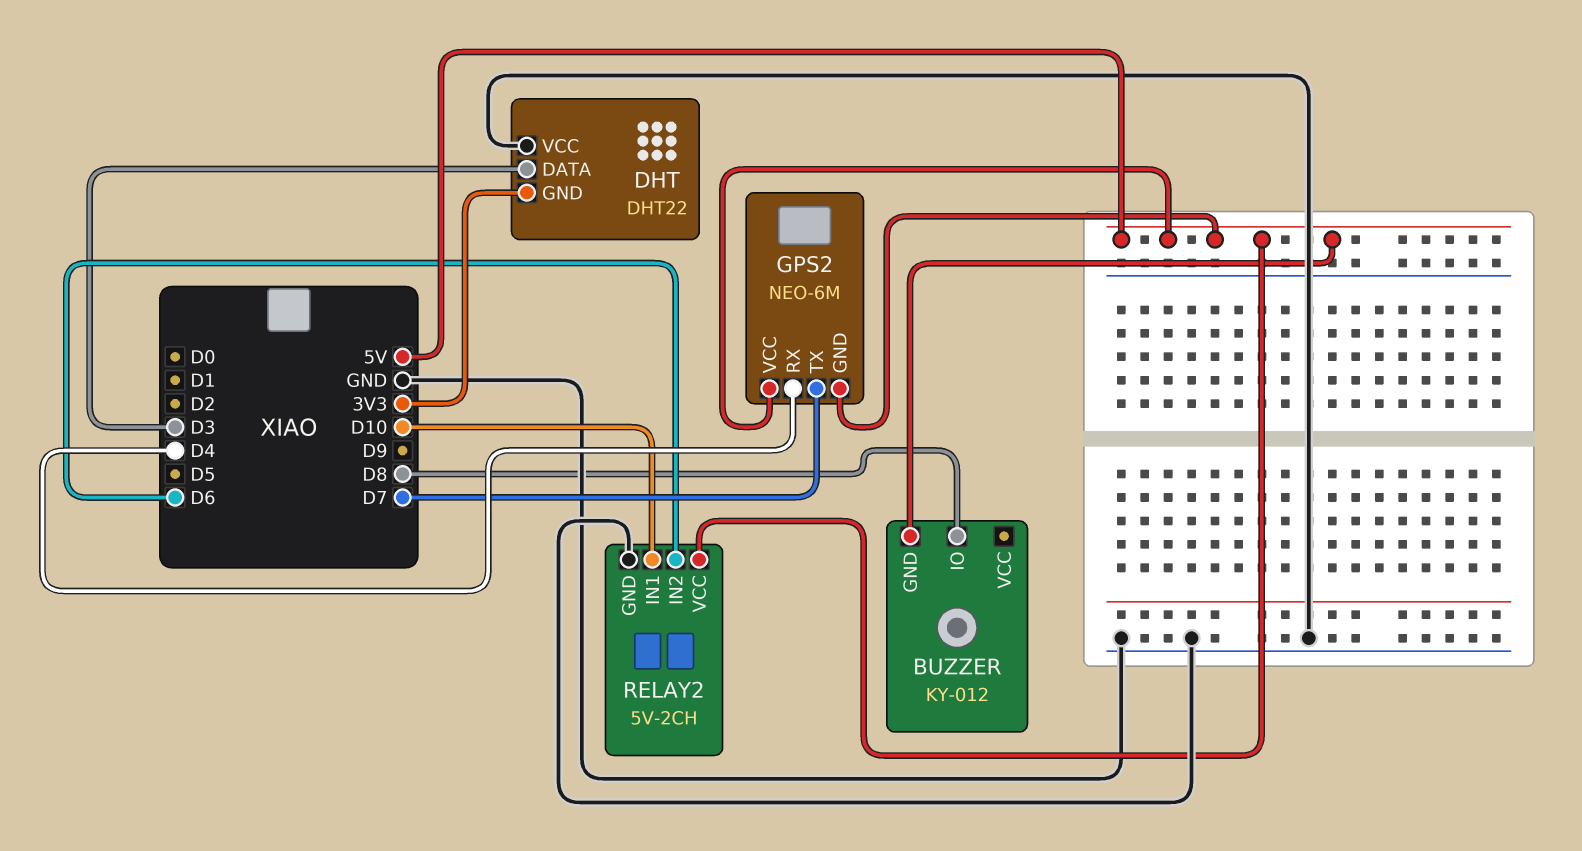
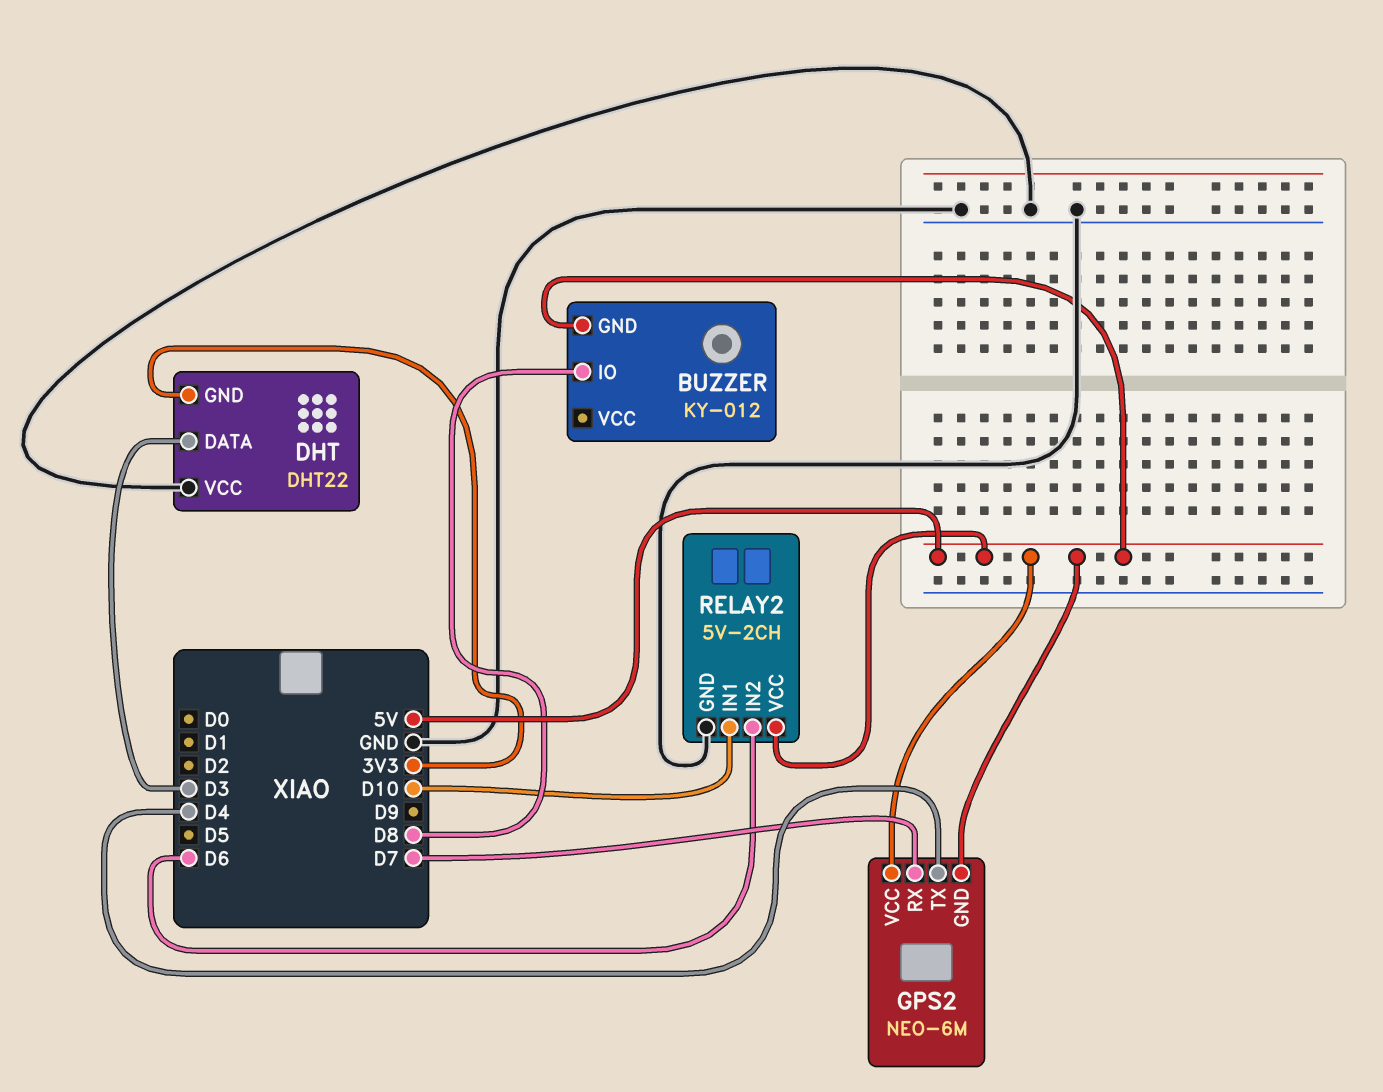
GPS2 pin RX: D4 -> D7
GPS2 pin TX: D7 -> D4

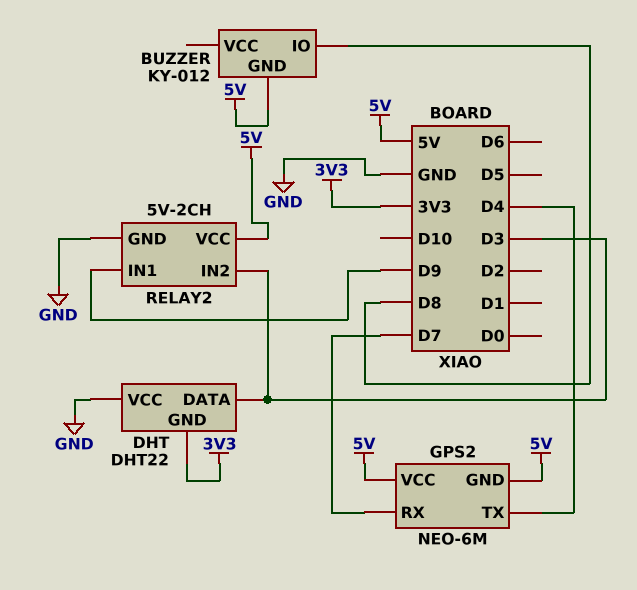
RELAY2 pin IN1: D10 -> D9
RELAY2 pin IN2: D6 -> D3

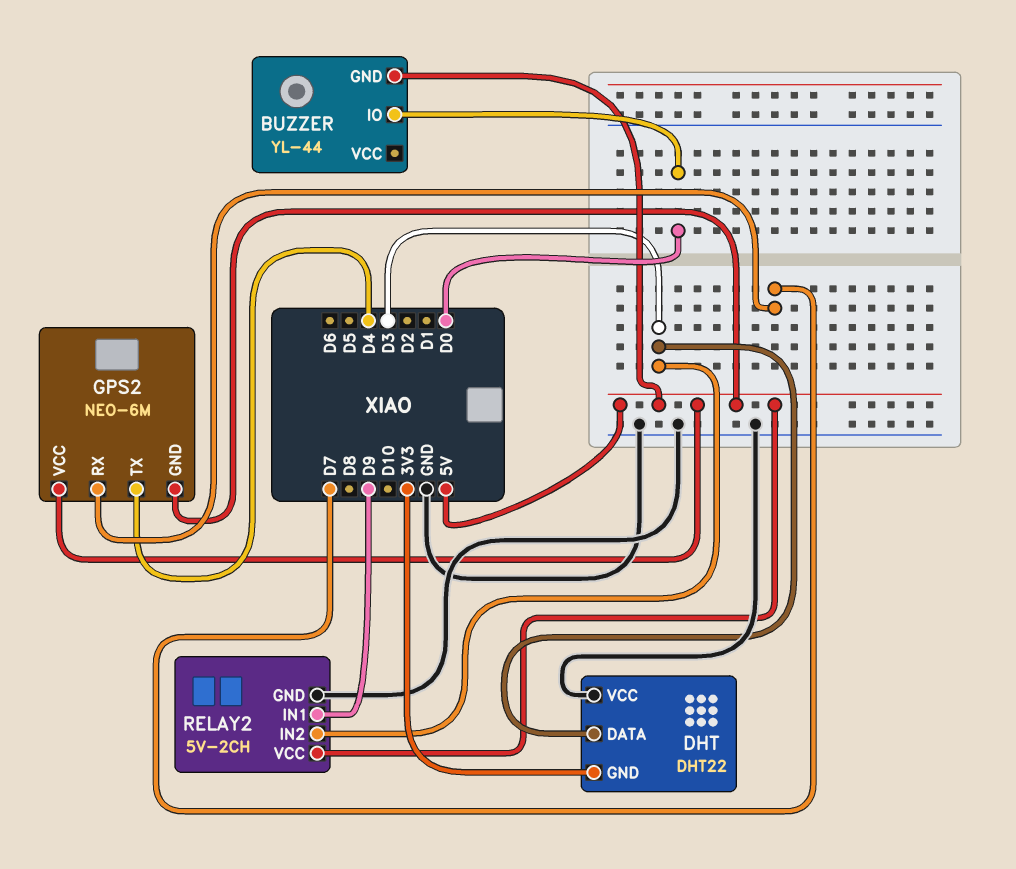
BUZZER: KY-012 -> YL-44
BUZZER pin IO: D8 -> D0

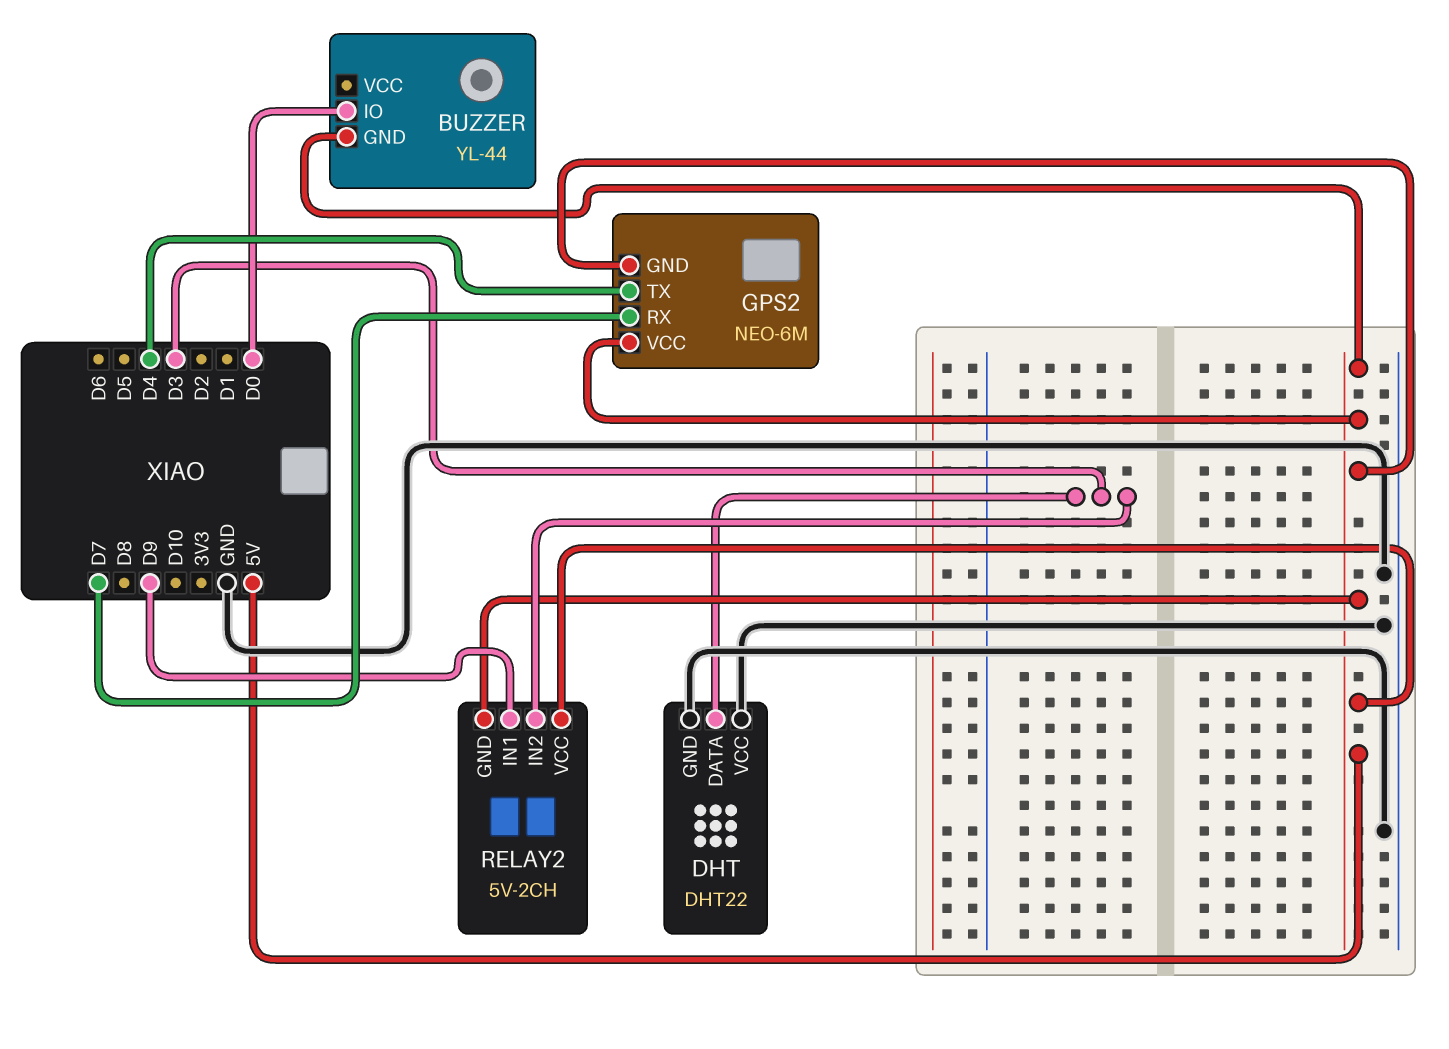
DHT pin GND: 3V3 -> GND
RELAY2 pin GND: GND -> 5V

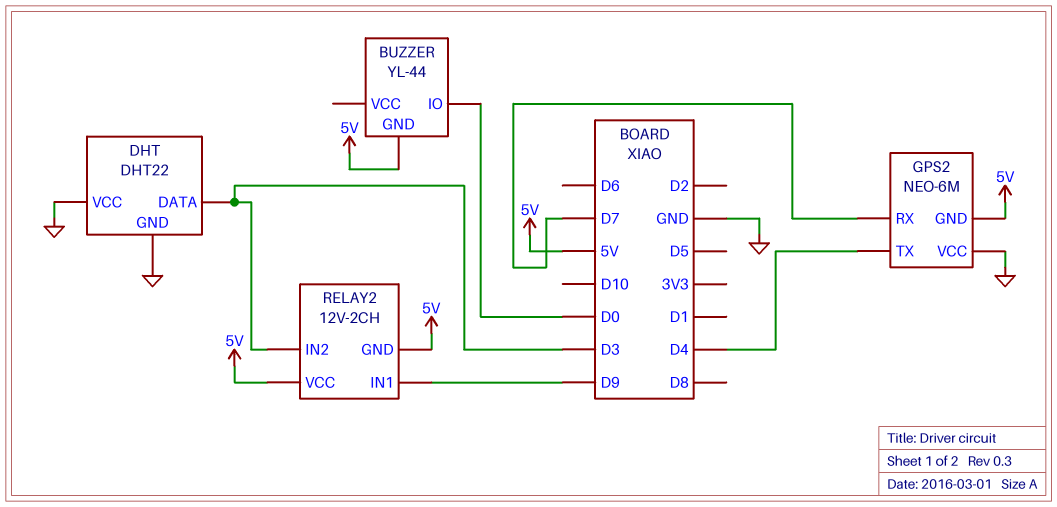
GPS2 pin VCC: 5V -> GND
RELAY2: 5V-2CH -> 12V-2CH

